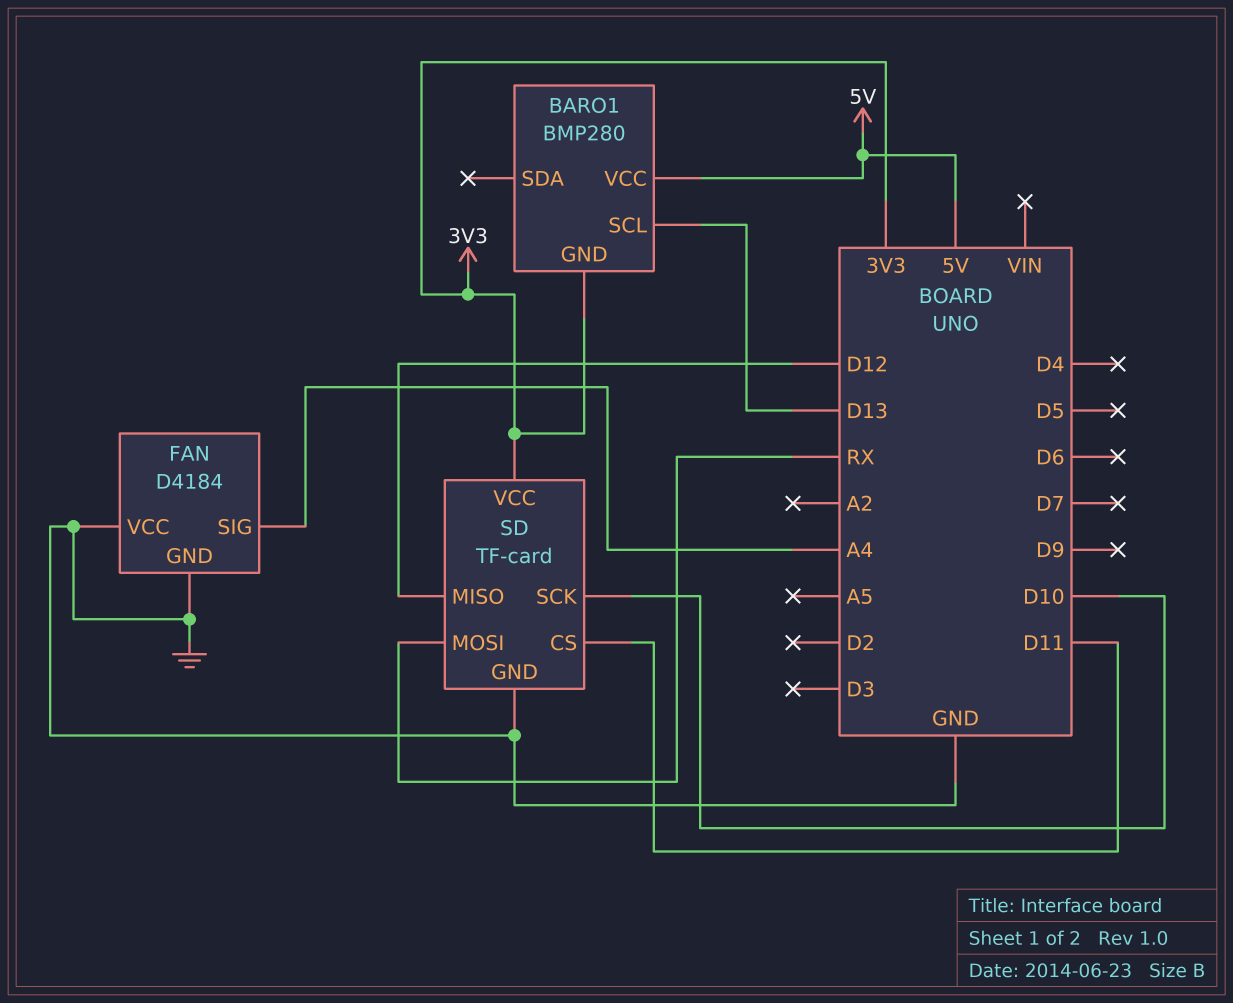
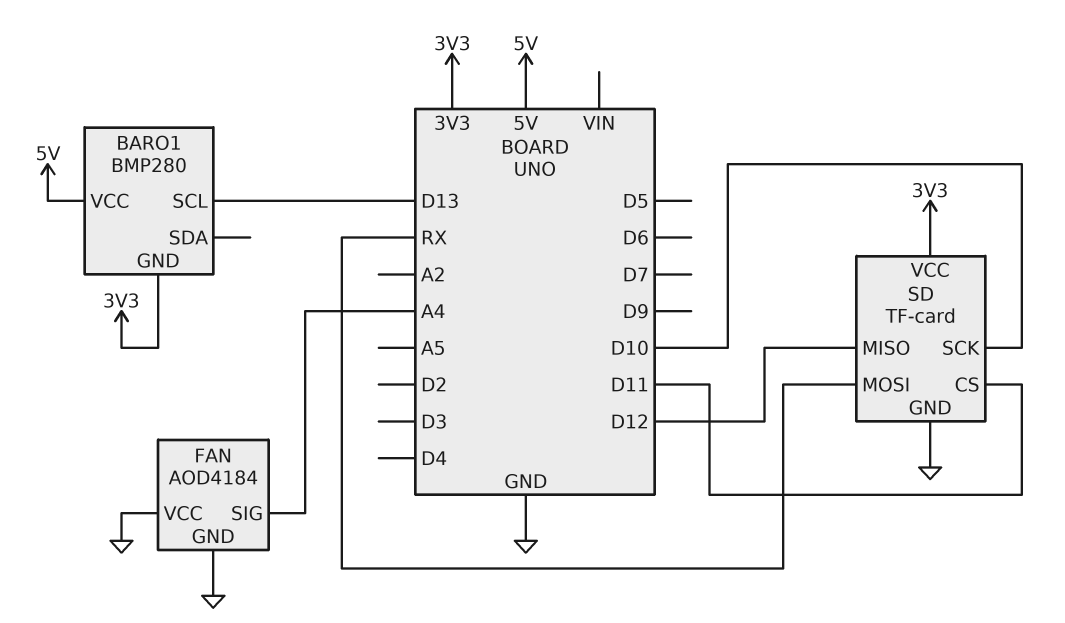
FAN: D4184 -> AOD4184

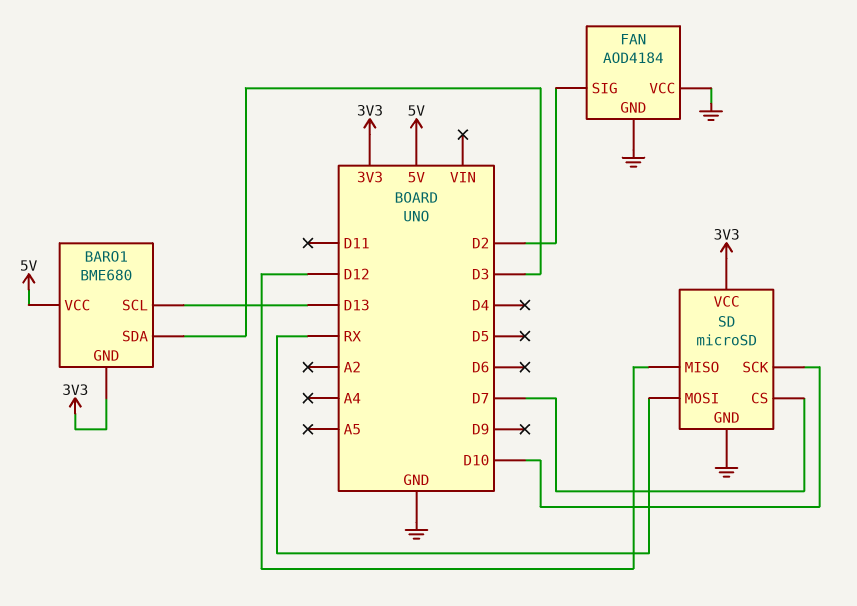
BARO1: BMP280 -> BME680
BARO1 pin SDA: none -> D3
FAN pin SIG: A4 -> D2
SD: TF-card -> microSD
SD pin CS: D11 -> D7

